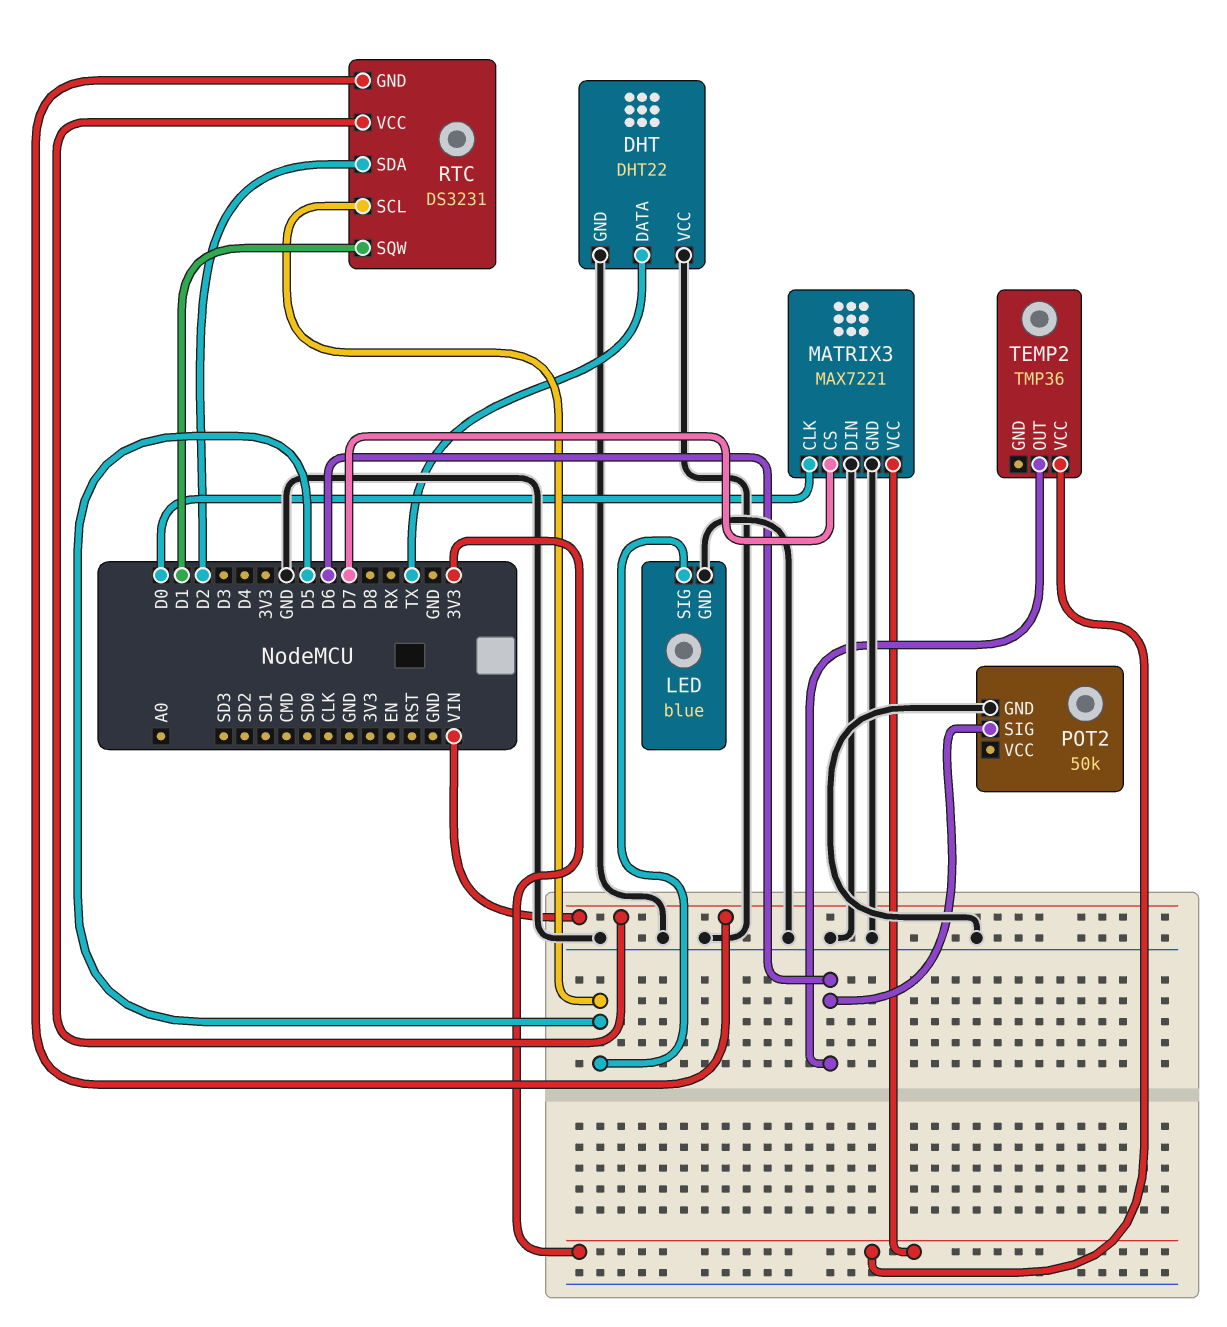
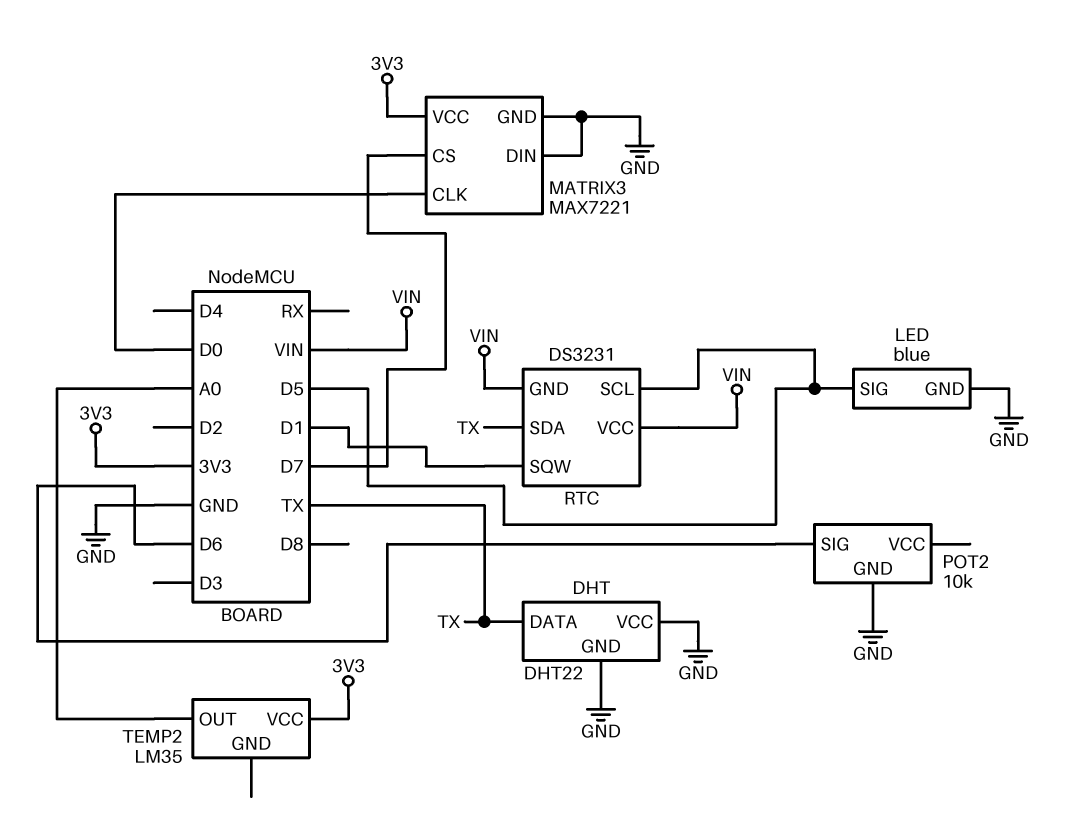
POT2: 50k -> 10k
RTC pin SDA: D2 -> TX
TEMP2: TMP36 -> LM35
TEMP2 pin OUT: D6 -> A0

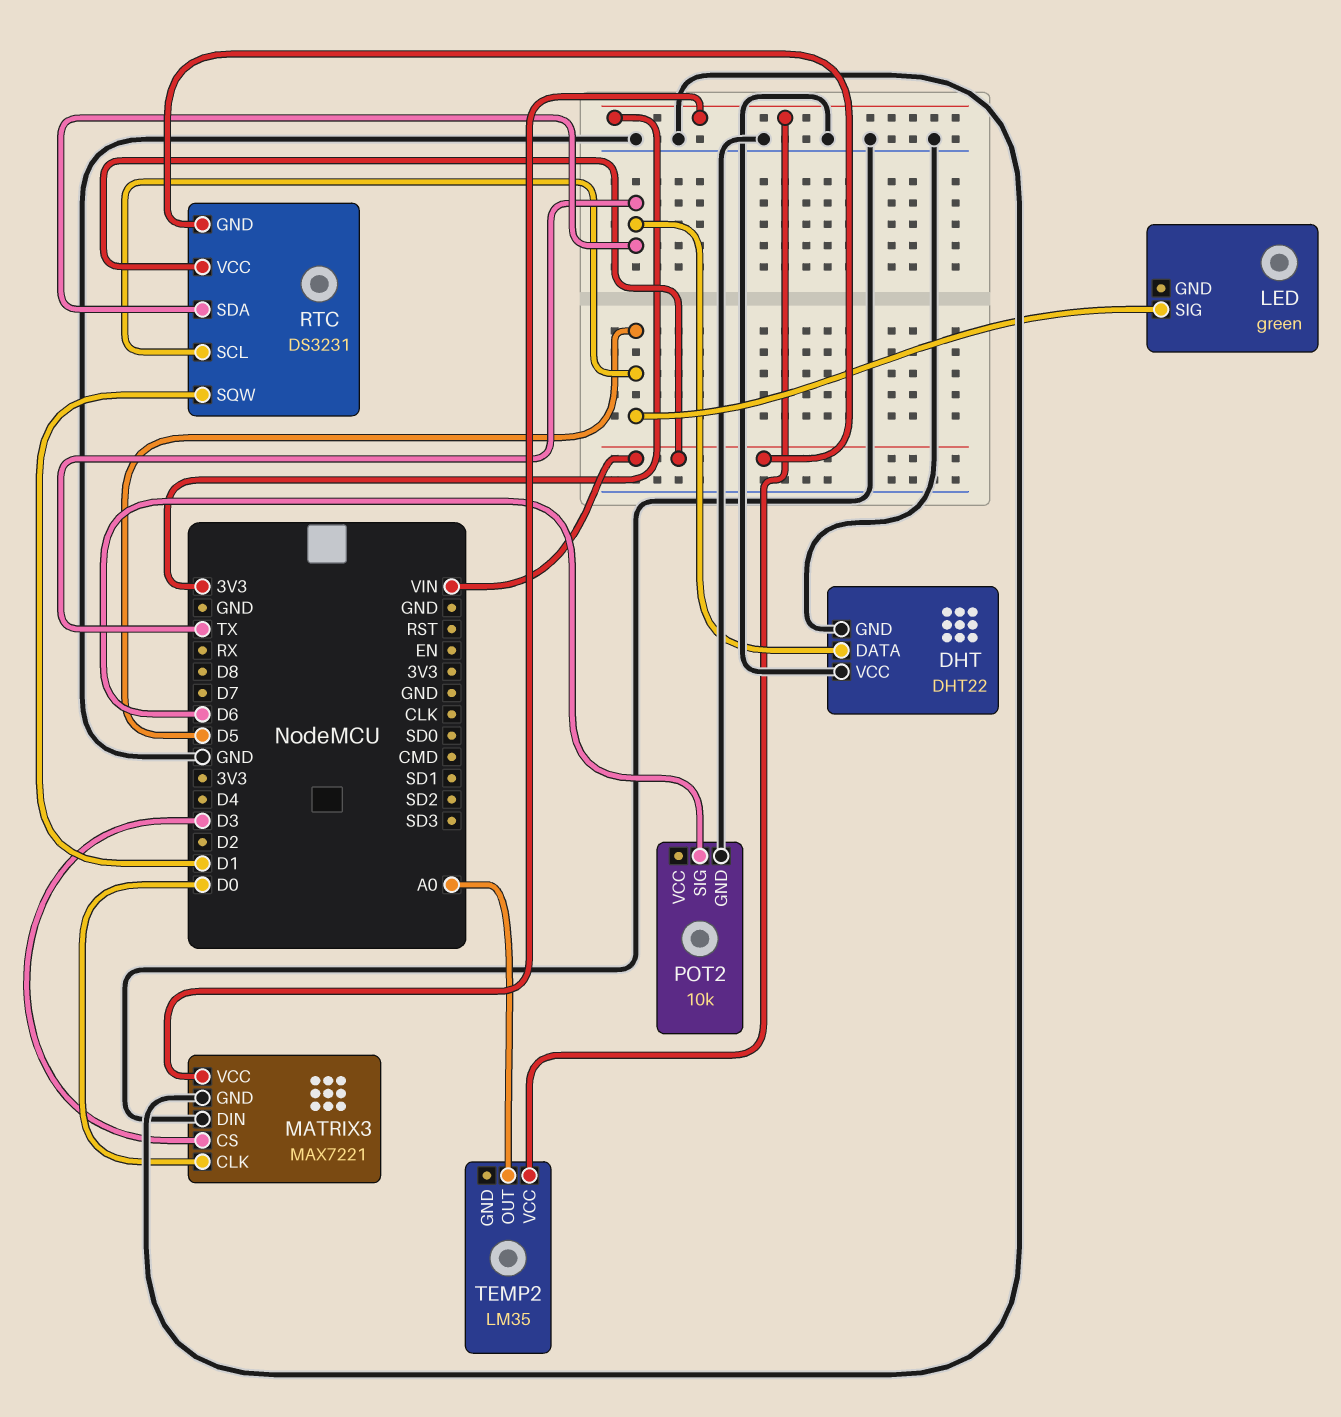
LED: blue -> green
LED pin GND: GND -> none
MATRIX3 pin CS: D7 -> D3

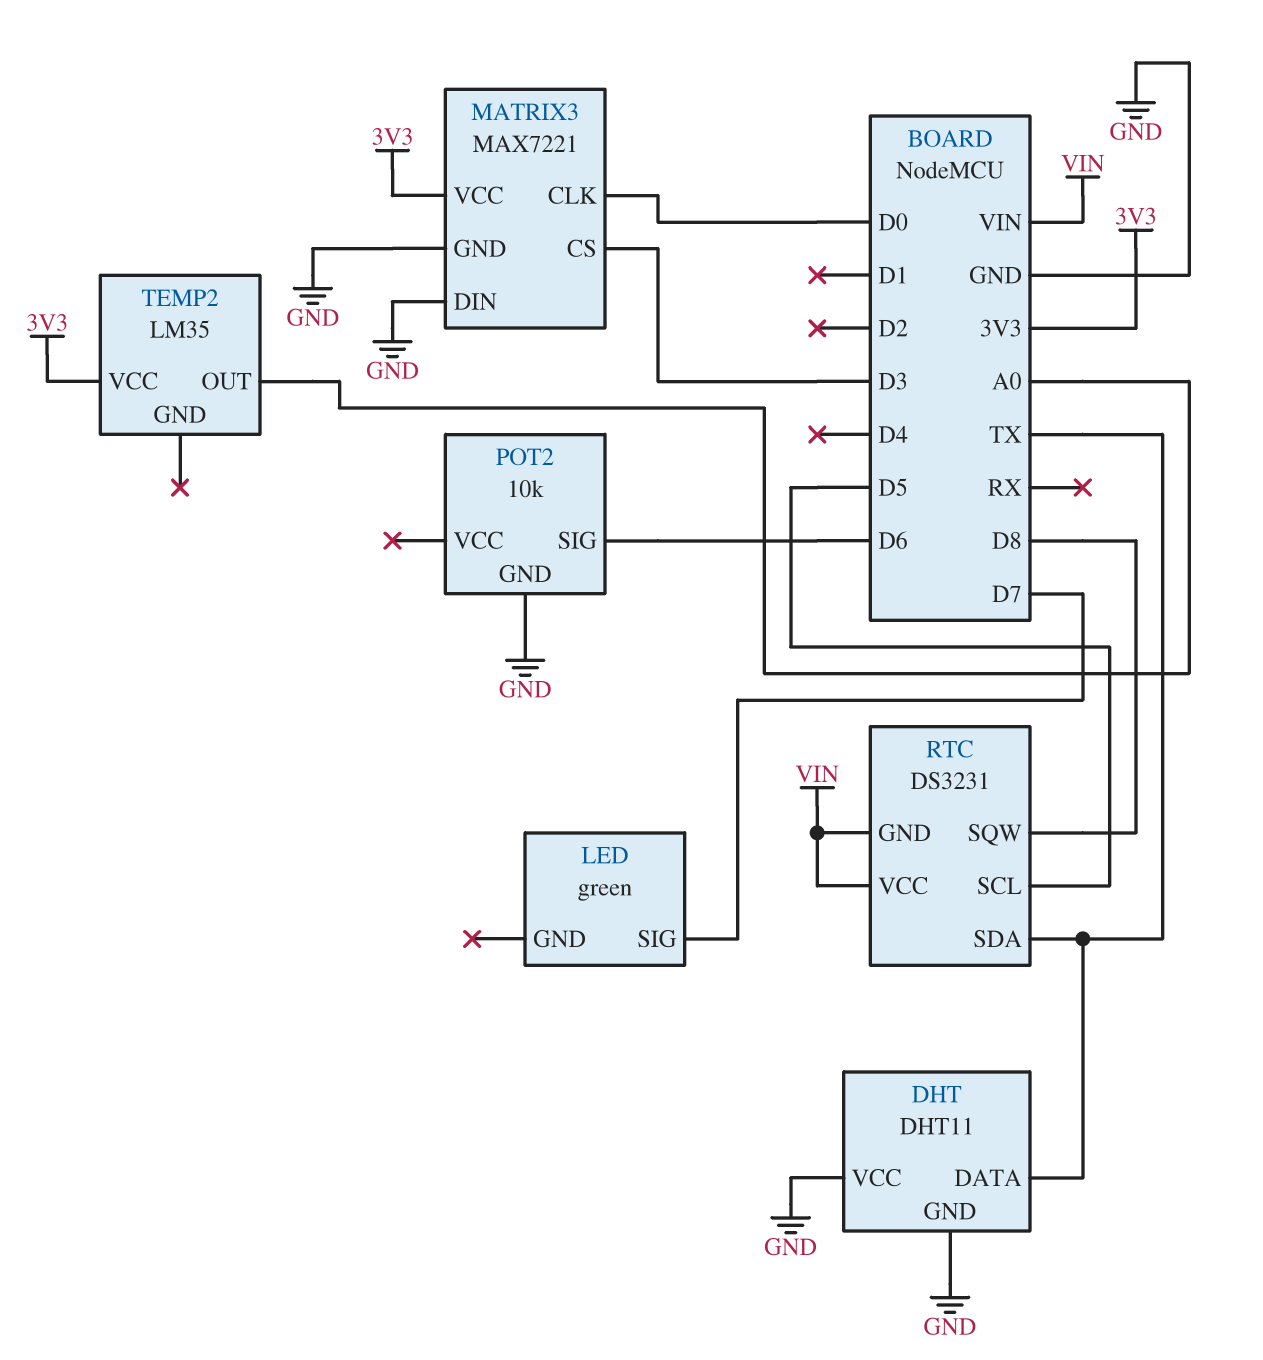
DHT: DHT22 -> DHT11
LED pin SIG: D5 -> D7
RTC pin SQW: D1 -> D8

